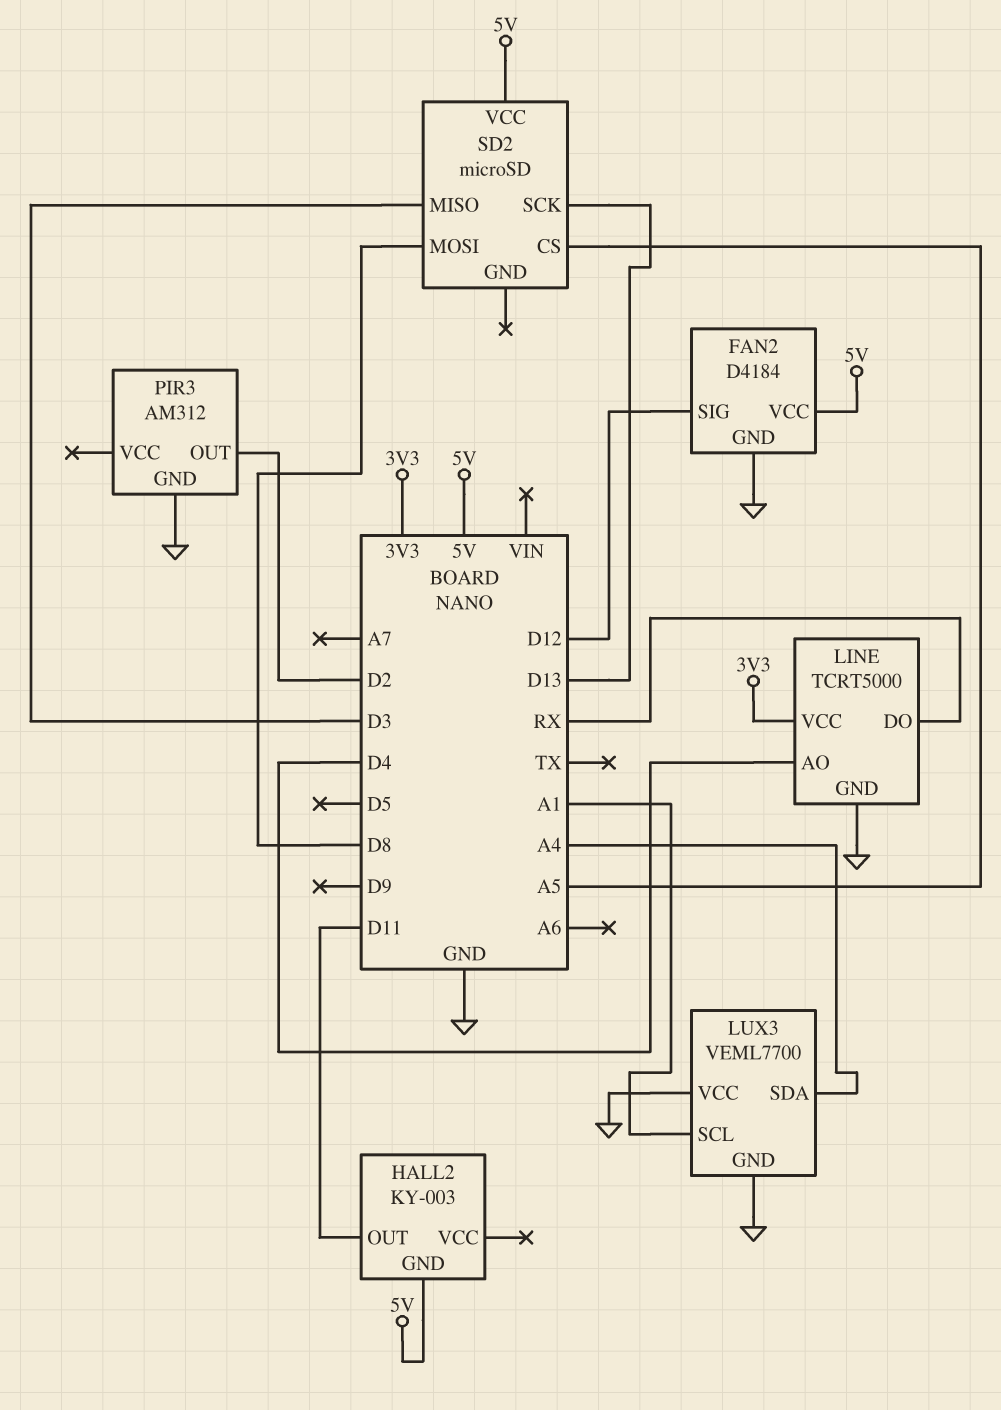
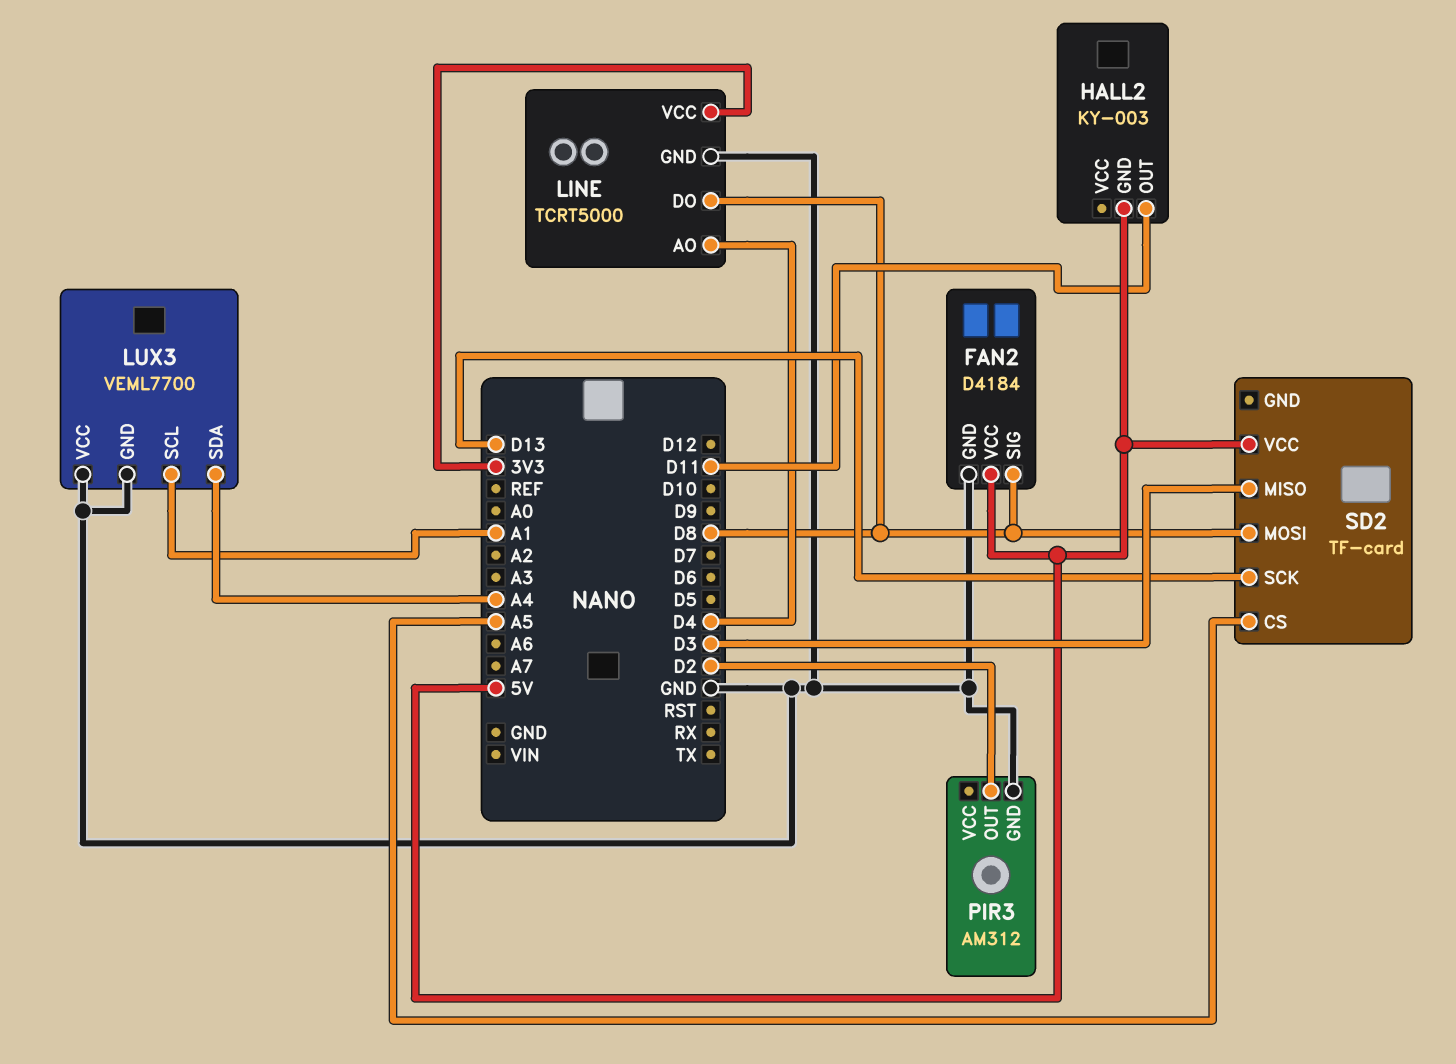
FAN2 pin SIG: D12 -> D8
LINE pin DO: RX -> D8
SD2: microSD -> TF-card

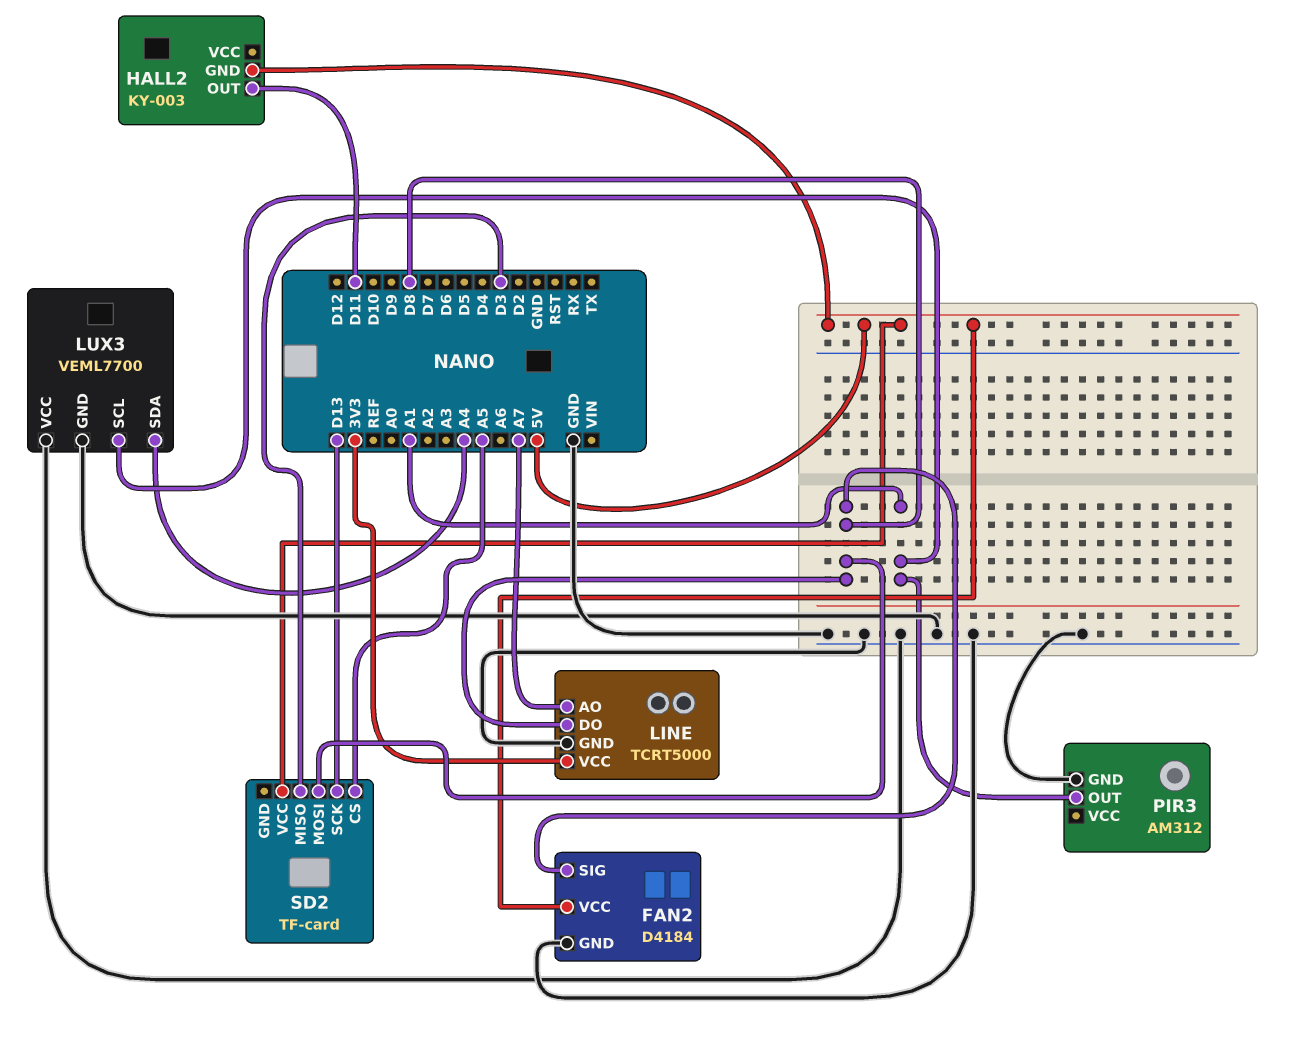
LINE pin AO: D4 -> A7
PIR3 pin OUT: D2 -> A1

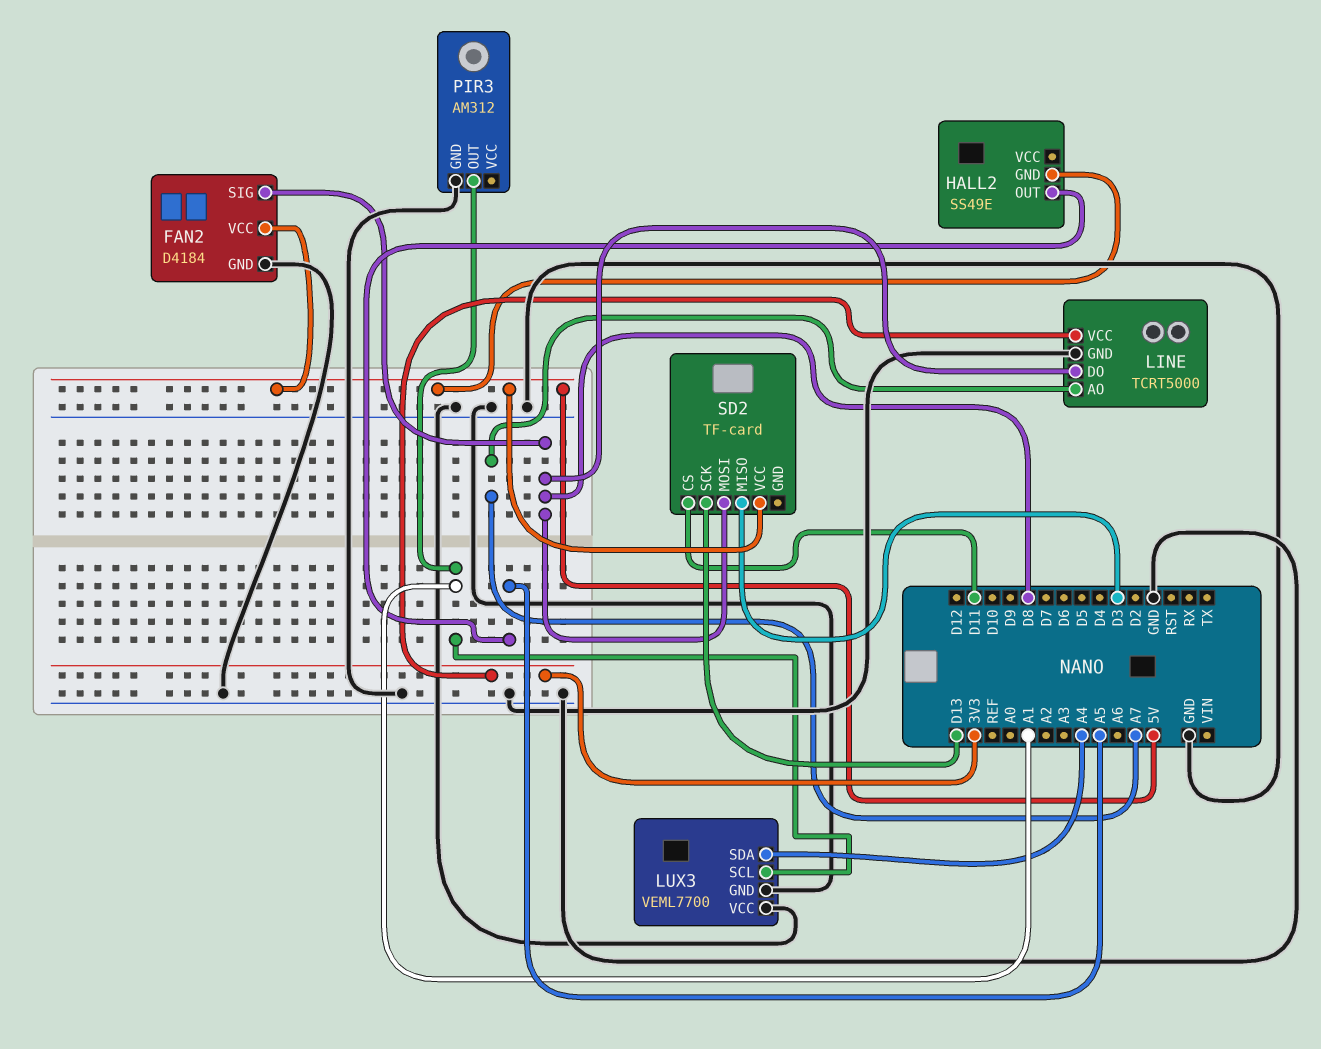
HALL2: KY-003 -> SS49E
HALL2 pin OUT: D11 -> A5
SD2 pin CS: A5 -> D11

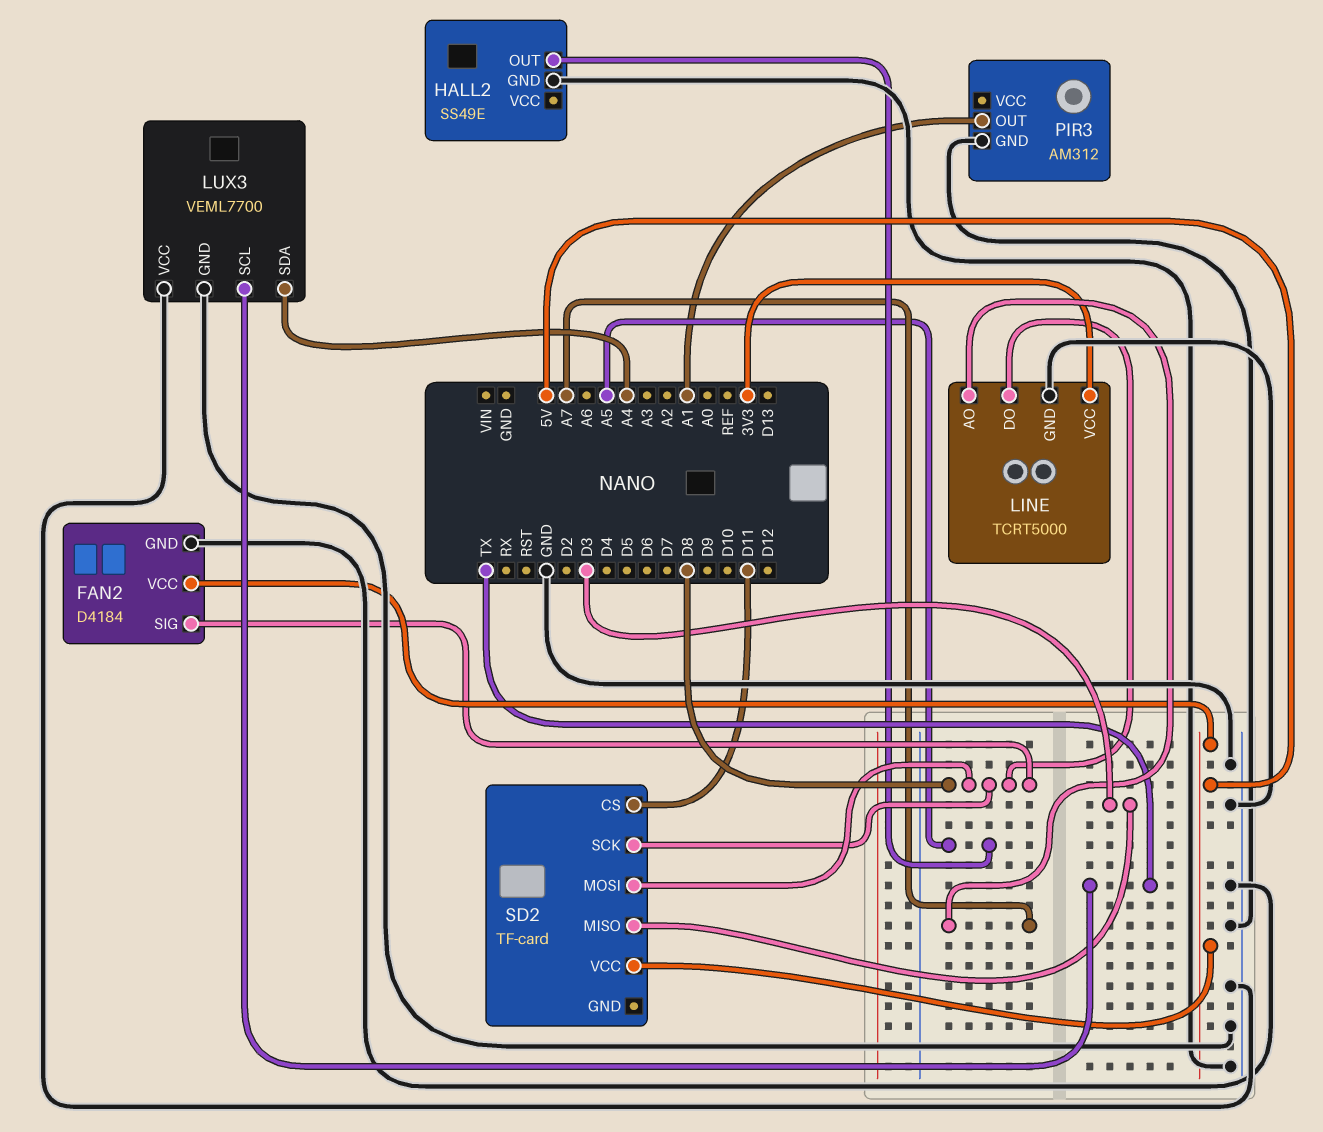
HALL2 pin GND: 5V -> GND
LUX3 pin SCL: A1 -> TX
SD2 pin SCK: D13 -> D8

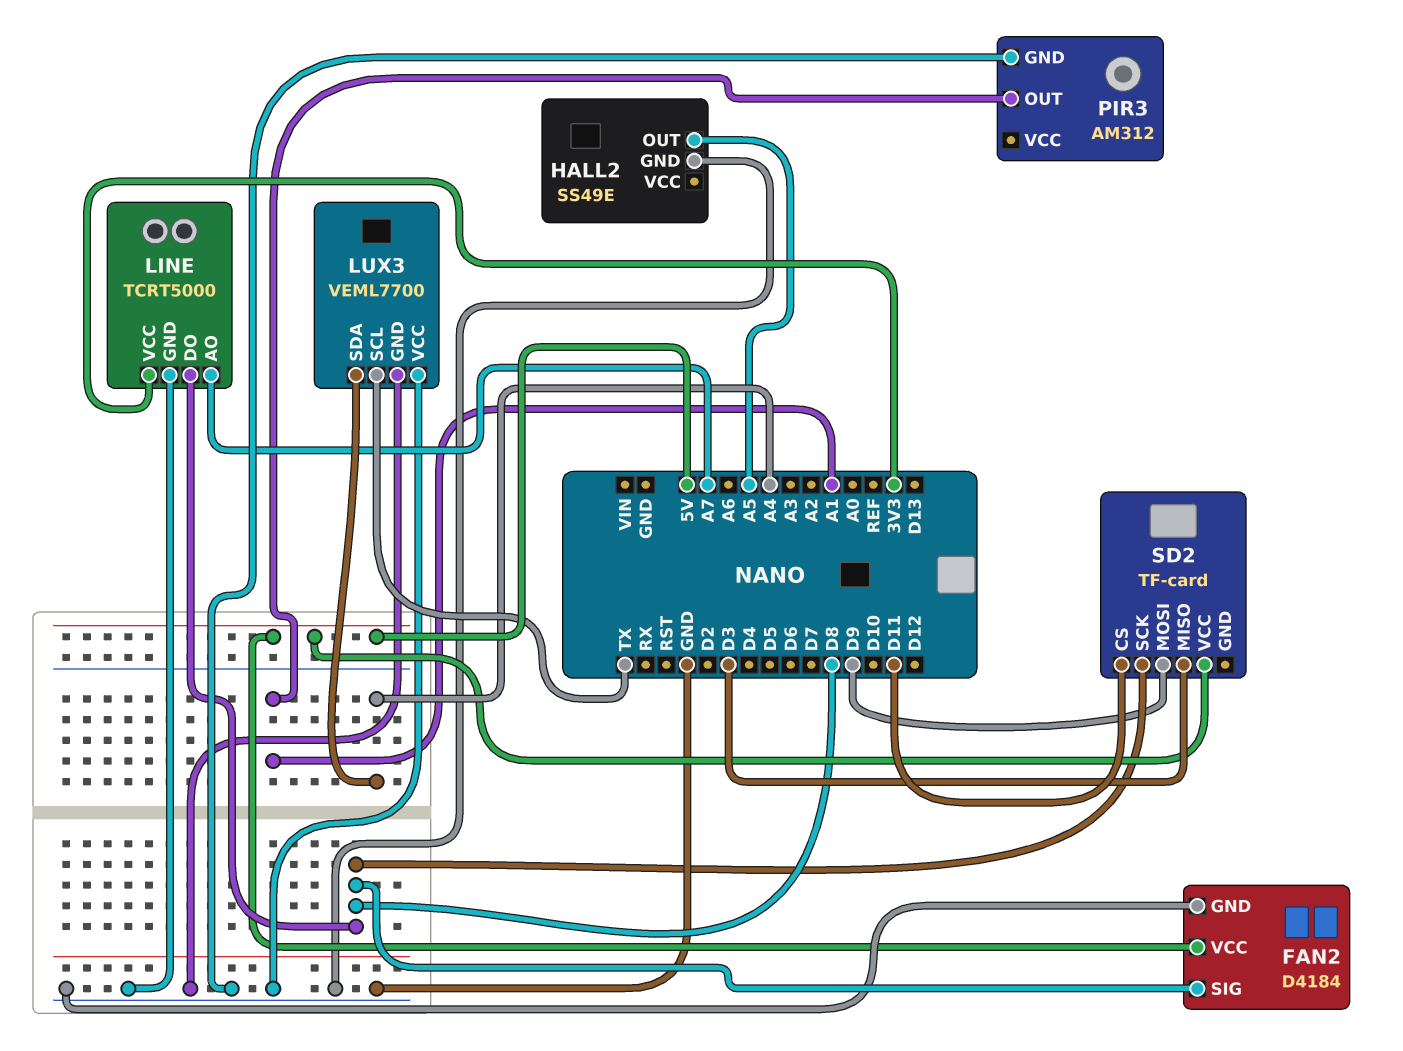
SD2 pin MOSI: D8 -> D9

